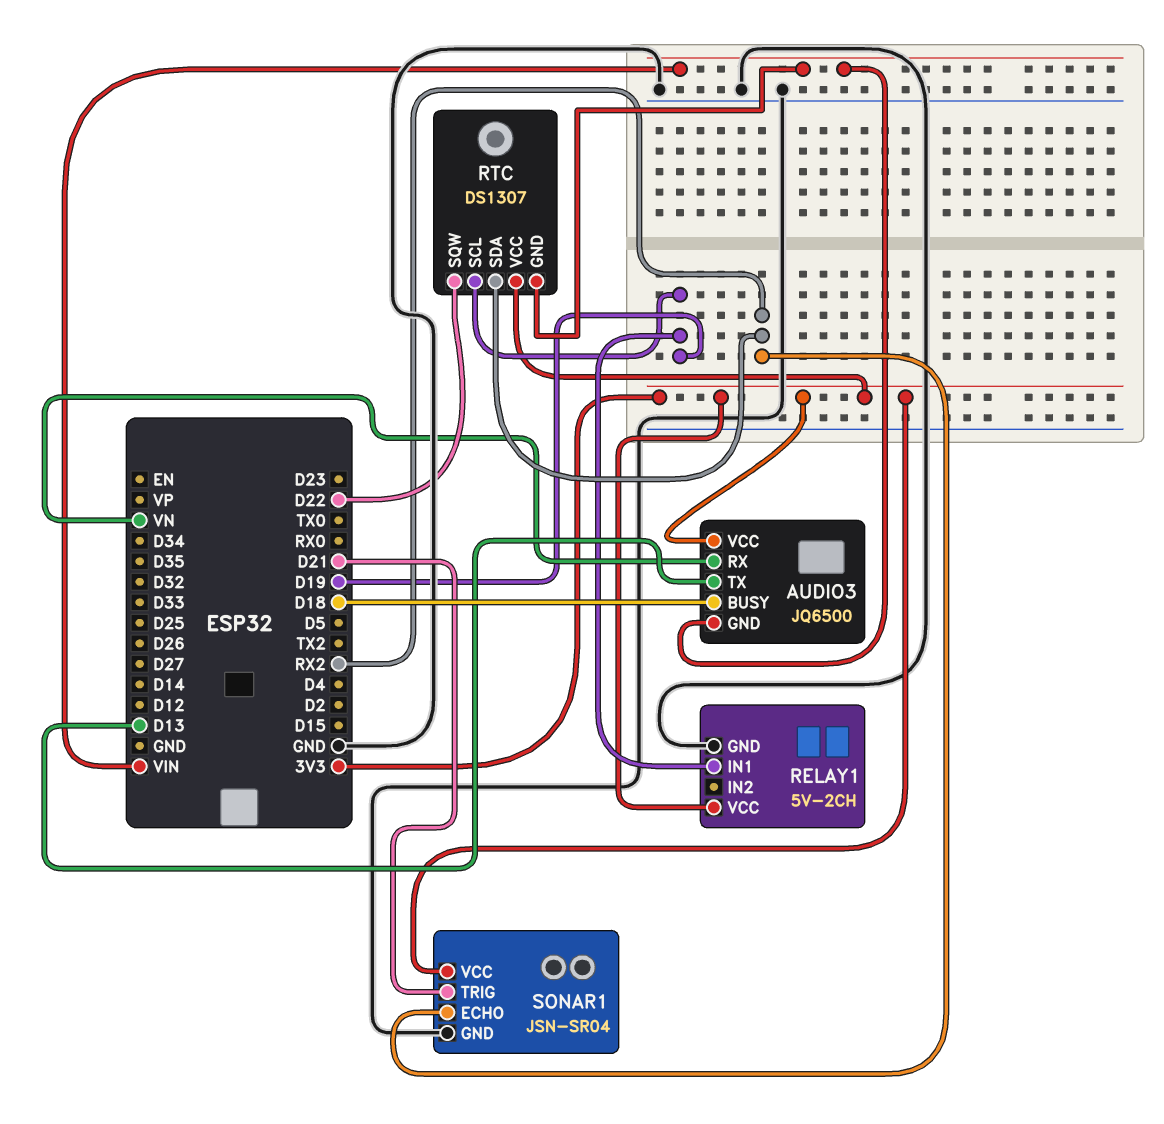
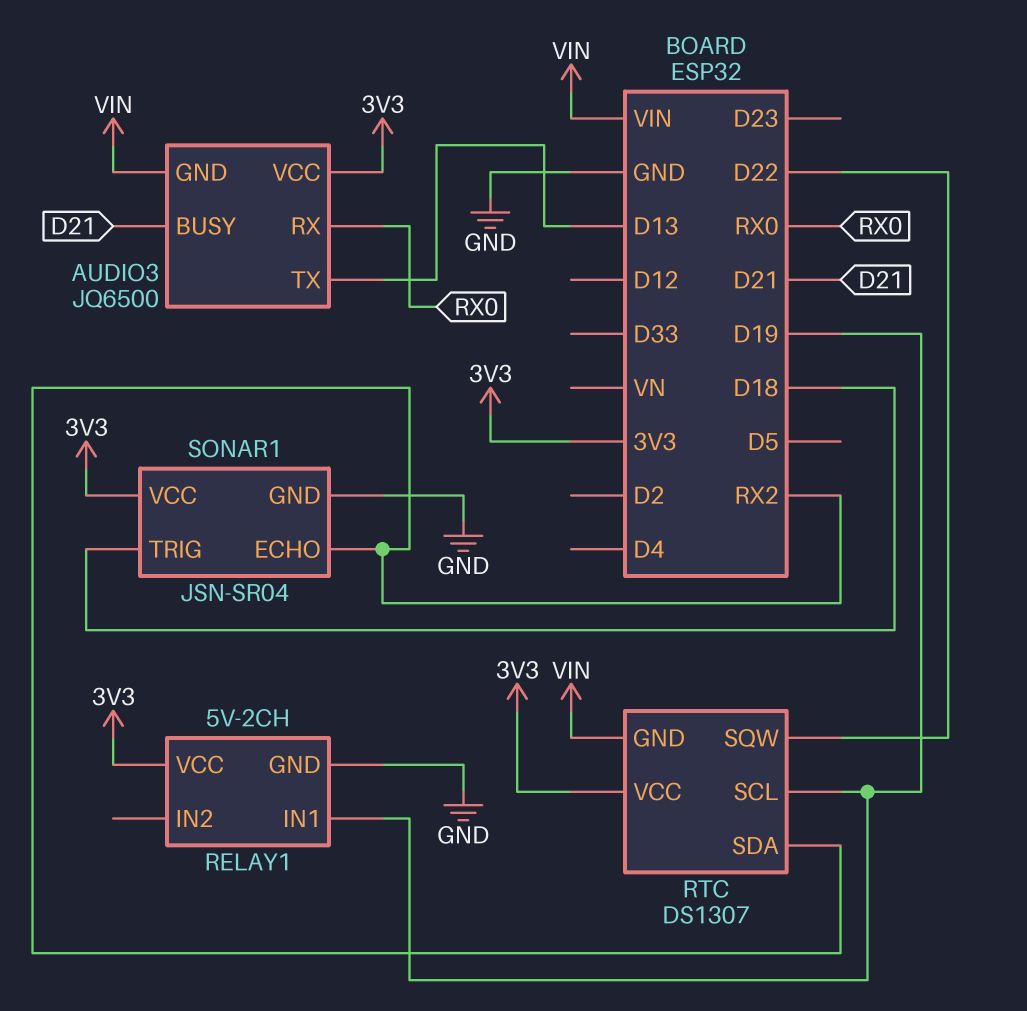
AUDIO3 pin BUSY: D18 -> D21
AUDIO3 pin RX: VN -> RX0
SONAR1 pin TRIG: D21 -> D18

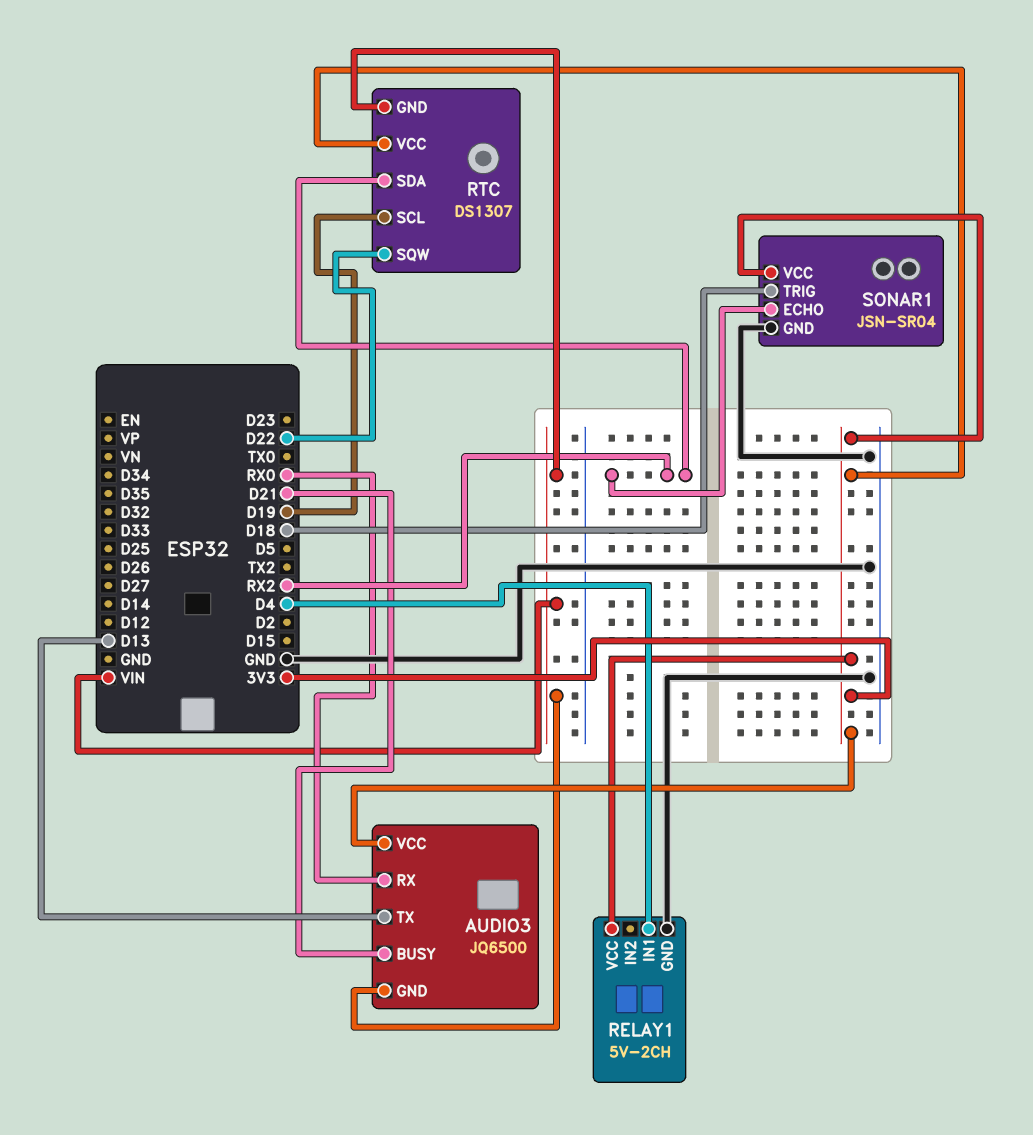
RELAY1 pin IN1: D19 -> D4

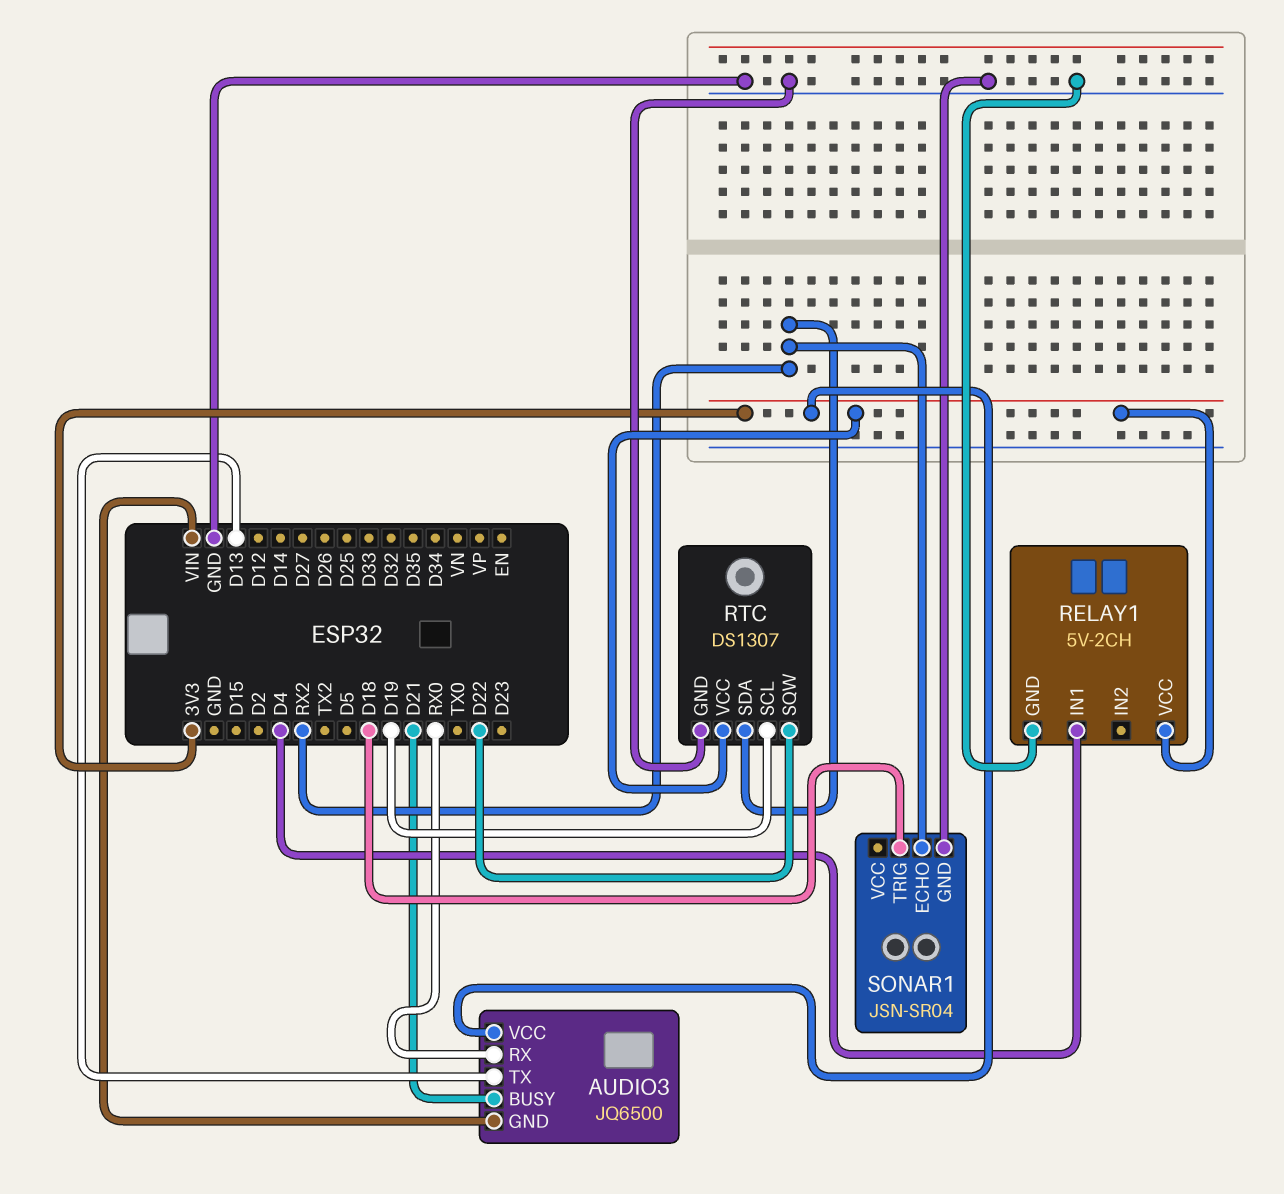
RTC pin GND: VIN -> GND
SONAR1 pin VCC: 3V3 -> none

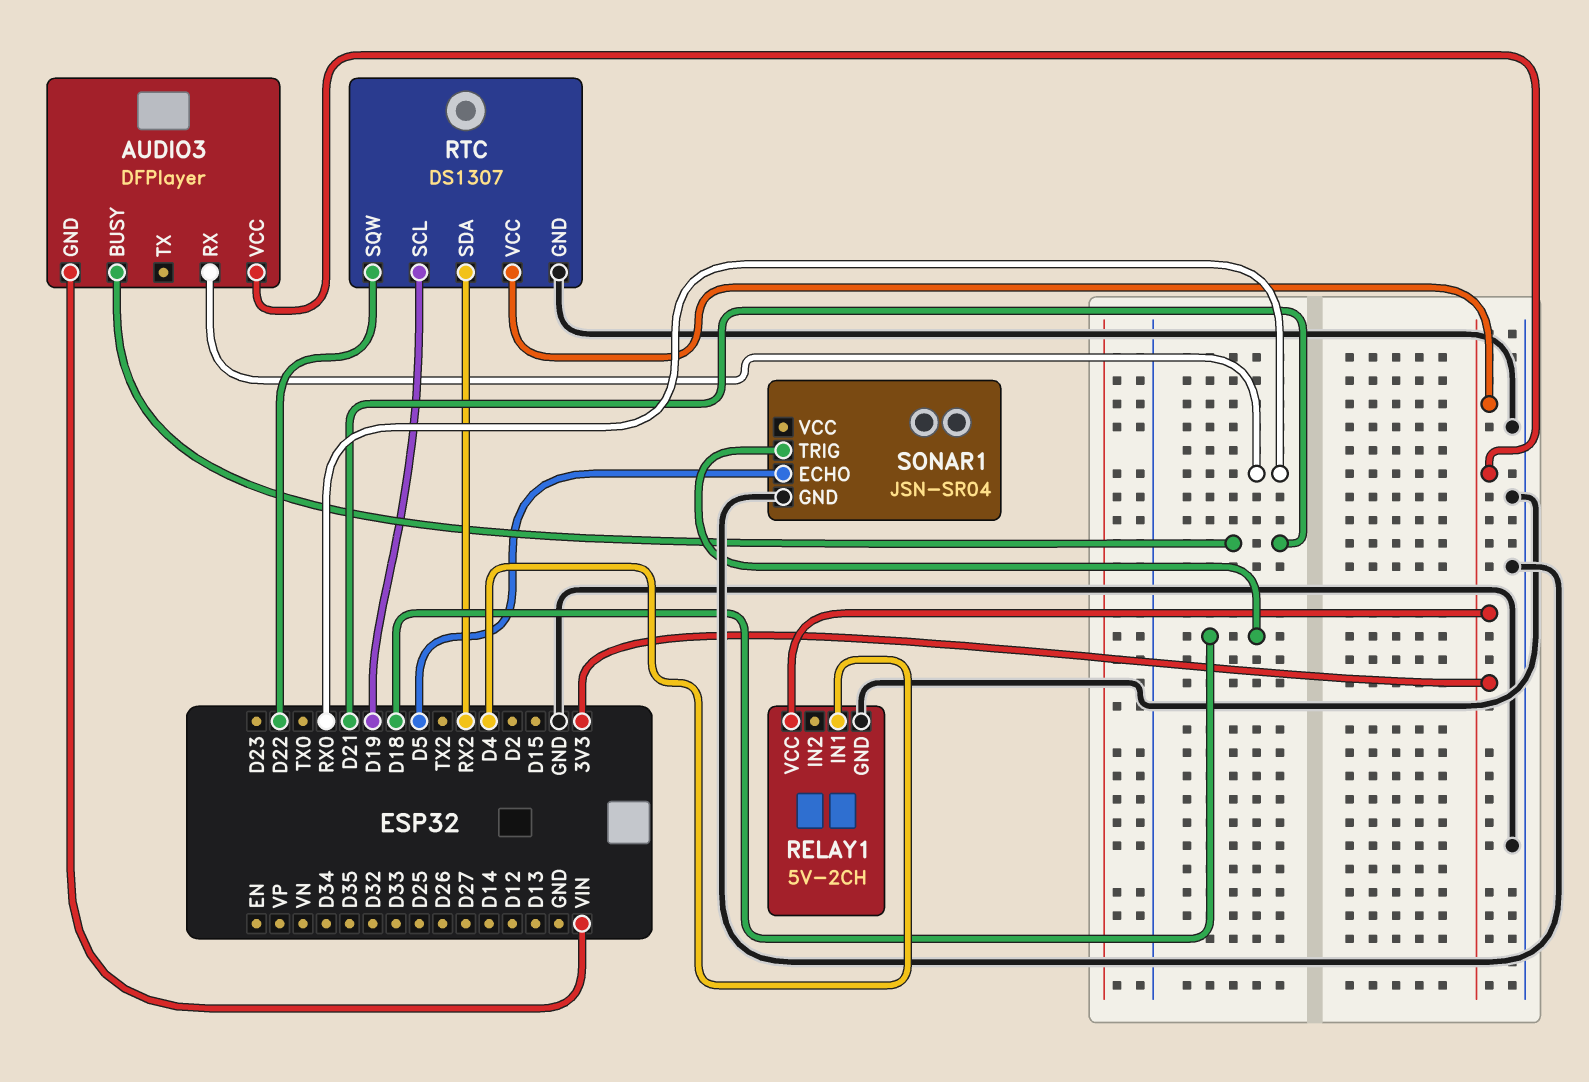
AUDIO3: JQ6500 -> DFPlayer
AUDIO3 pin TX: D13 -> none
SONAR1 pin ECHO: RX2 -> D5

